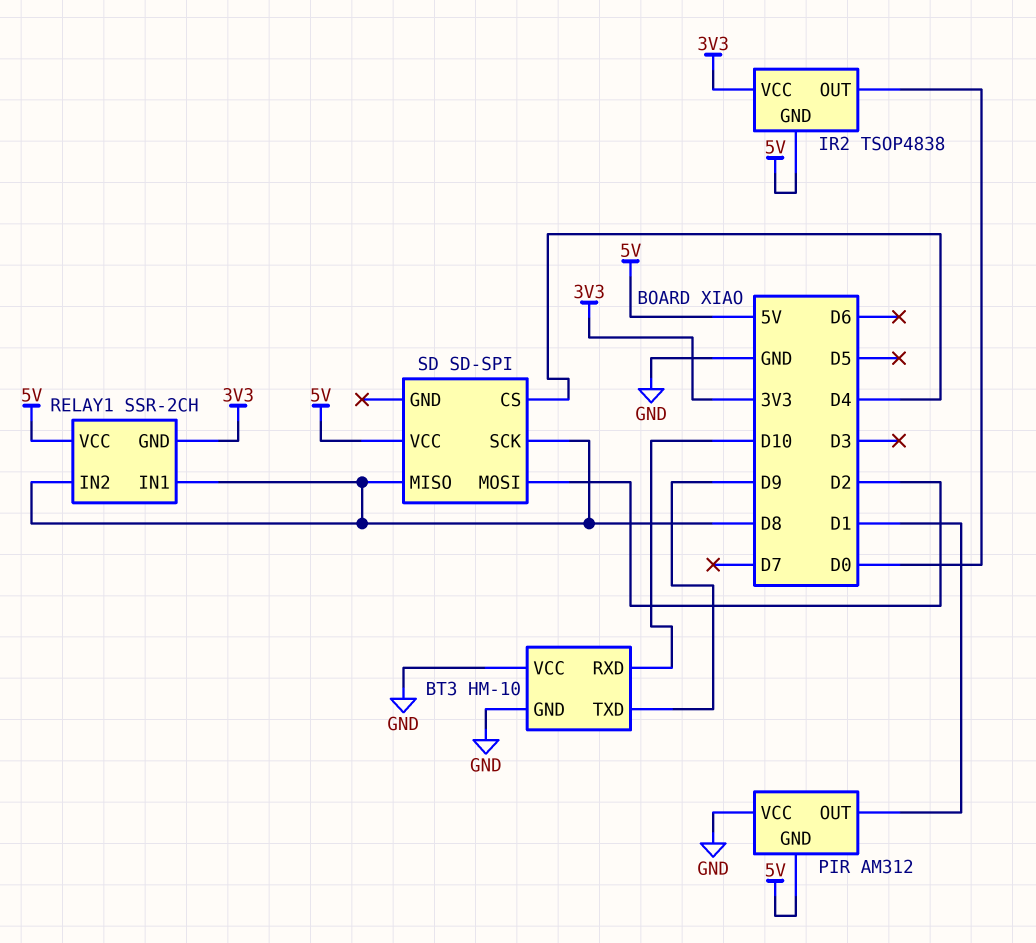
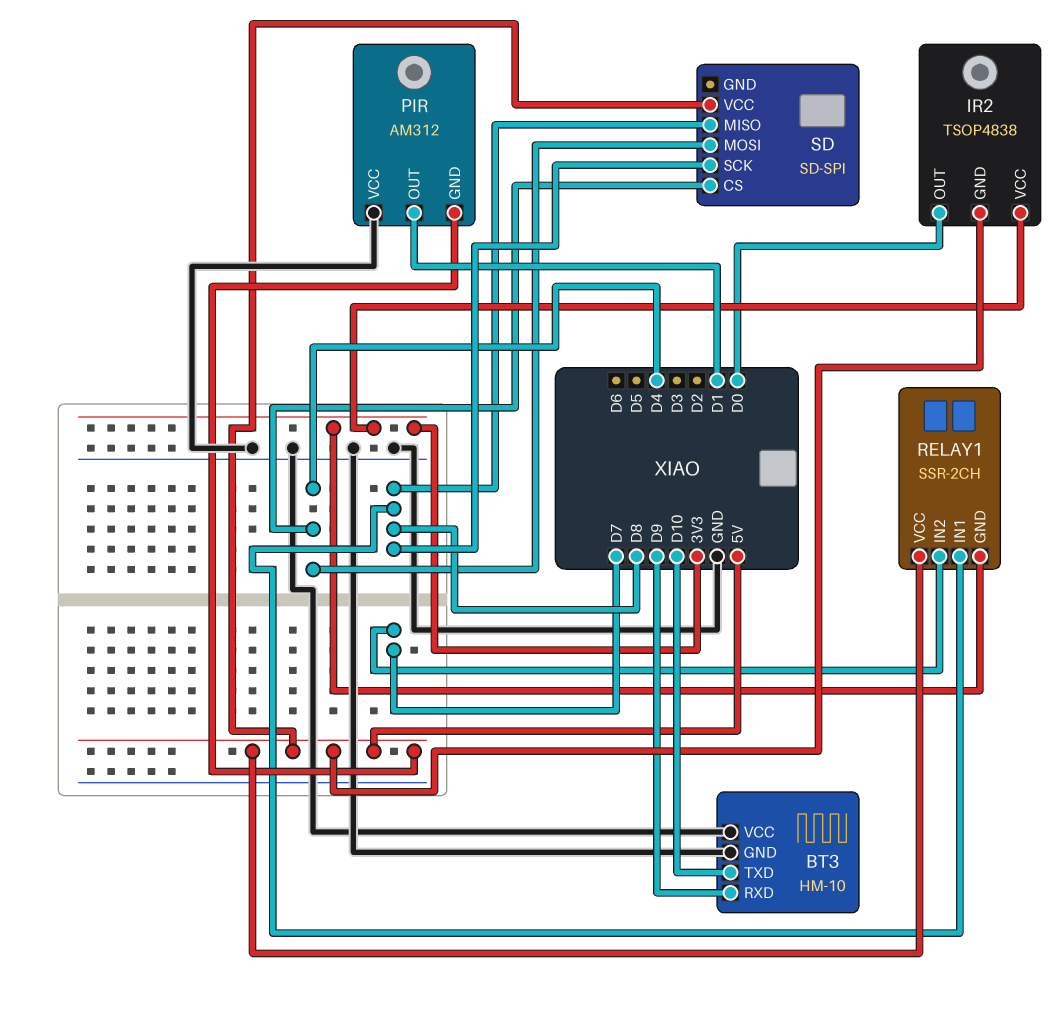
BT3 pin RXD: D10 -> D9
BT3 pin TXD: D9 -> D10
RELAY1 pin IN2: D8 -> D7
SD pin MOSI: D2 -> D4

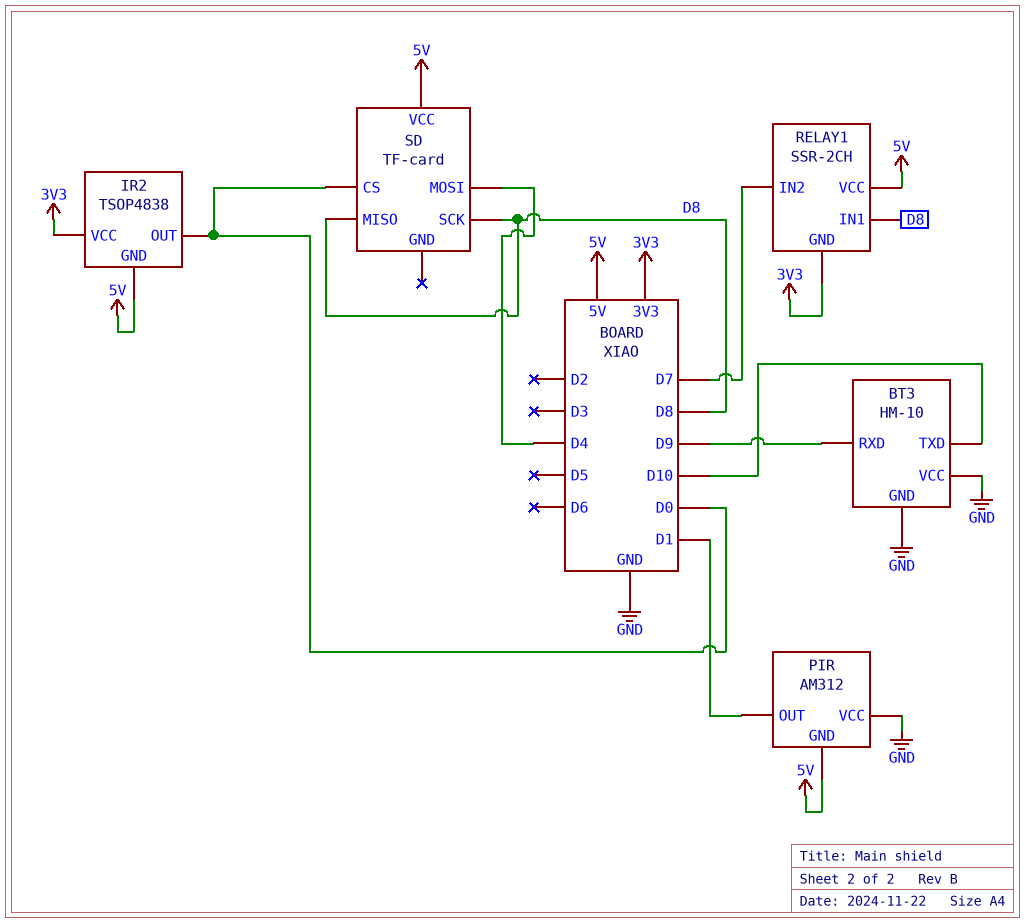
SD: SD-SPI -> TF-card
SD pin CS: D4 -> D0

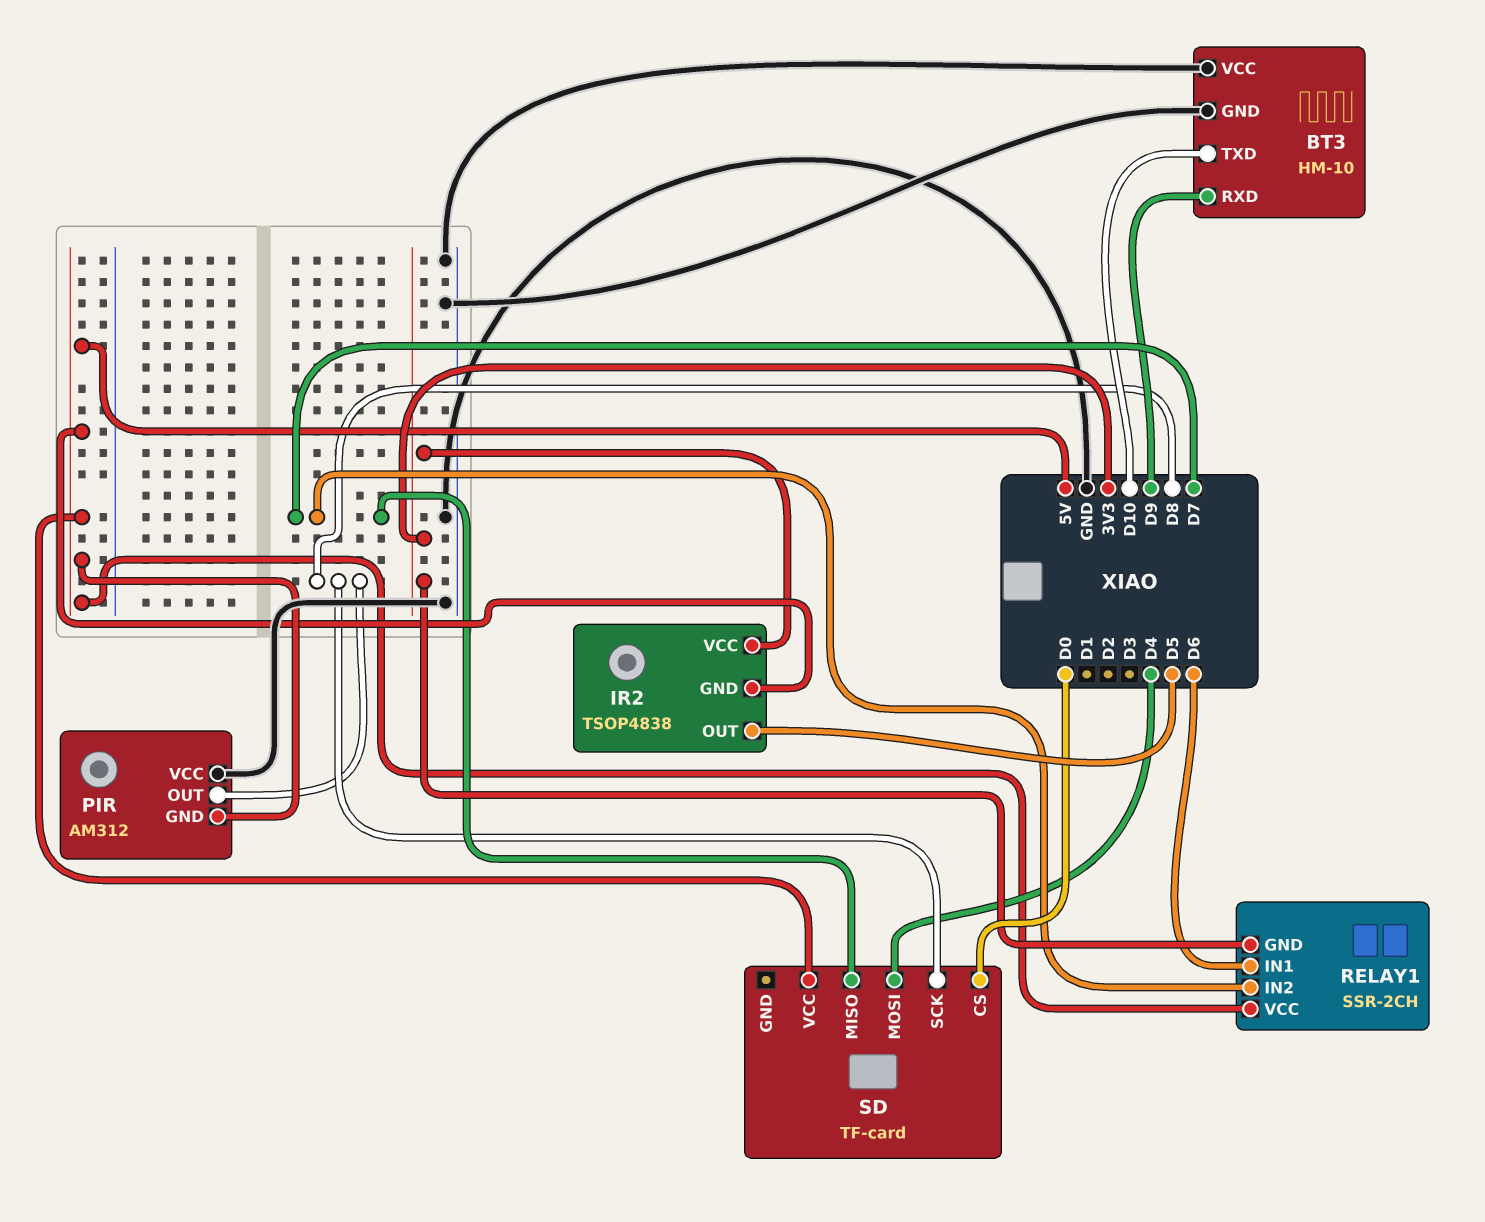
IR2 pin OUT: D0 -> D5
PIR pin OUT: D1 -> D8
RELAY1 pin IN1: D8 -> D6
SD pin MISO: D8 -> D7

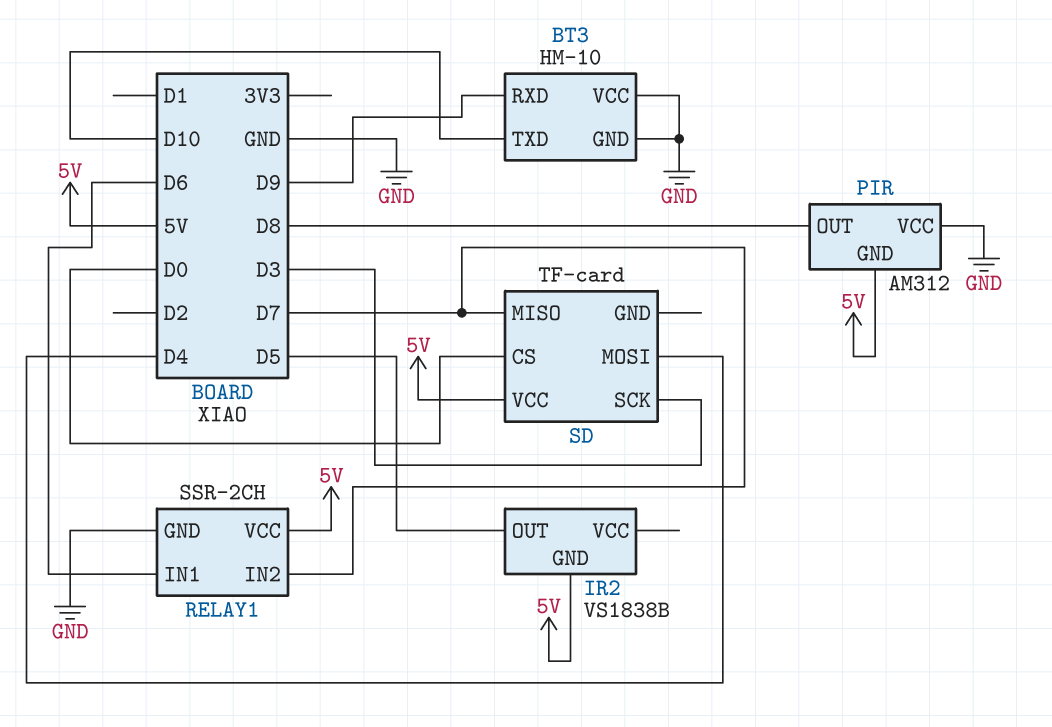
IR2: TSOP4838 -> VS1838B
IR2 pin VCC: 3V3 -> none
RELAY1 pin GND: 3V3 -> GND
SD pin SCK: D8 -> D3

